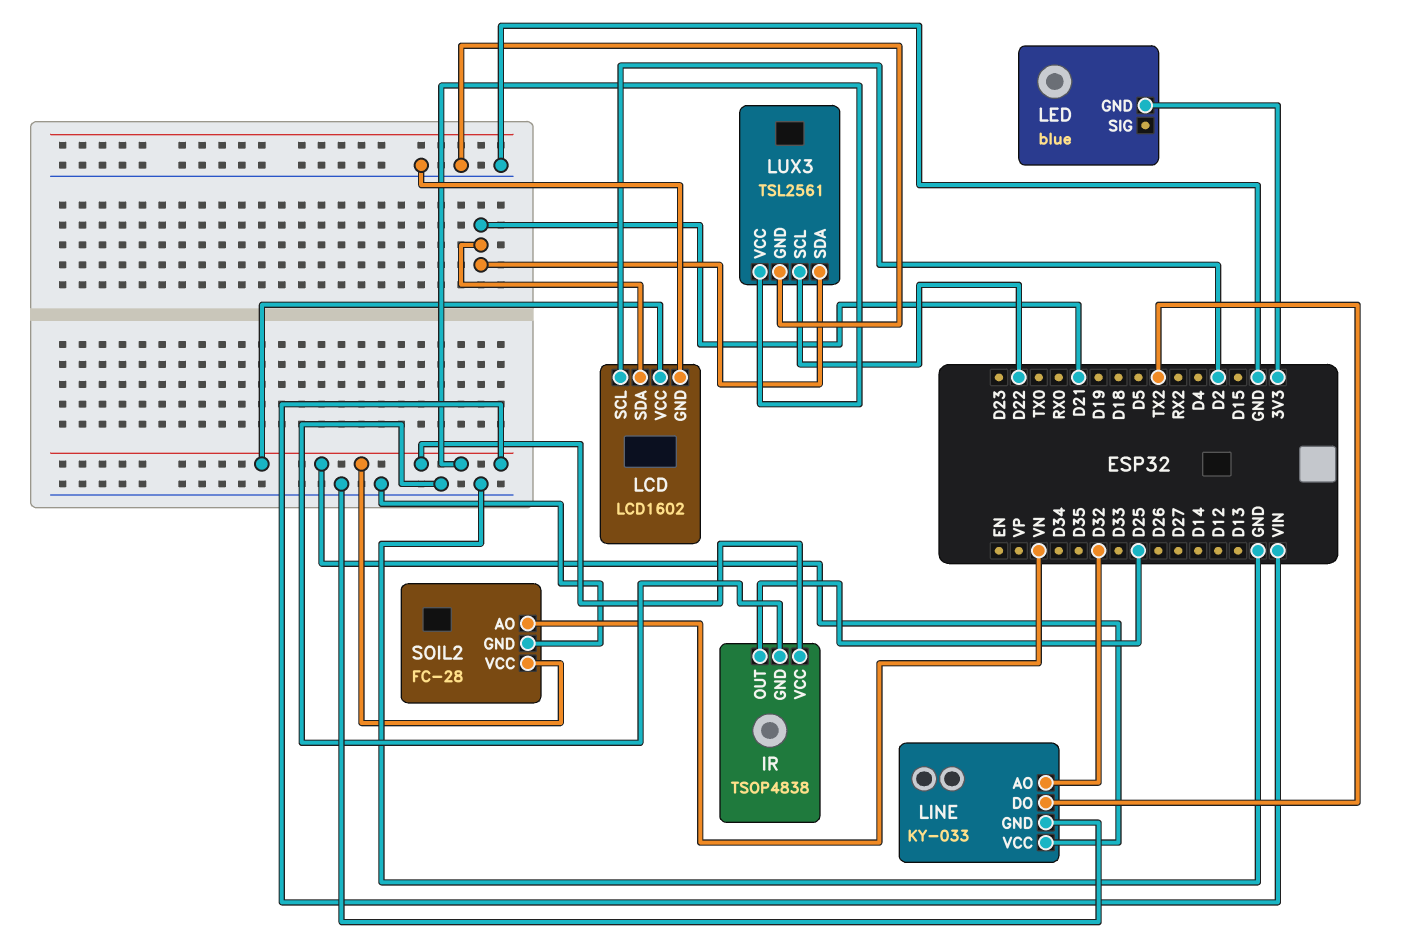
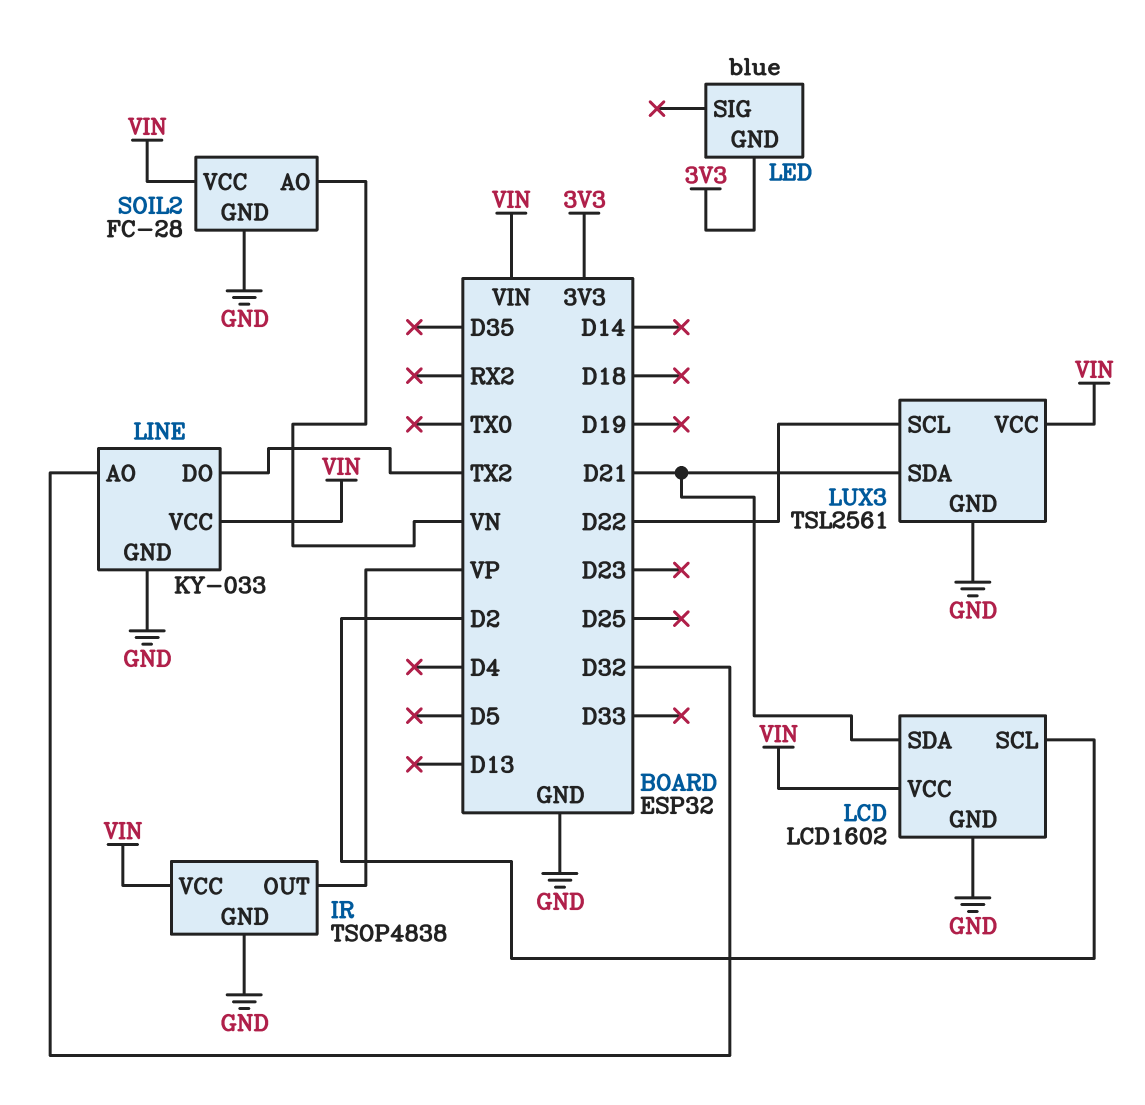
IR pin OUT: D25 -> VP

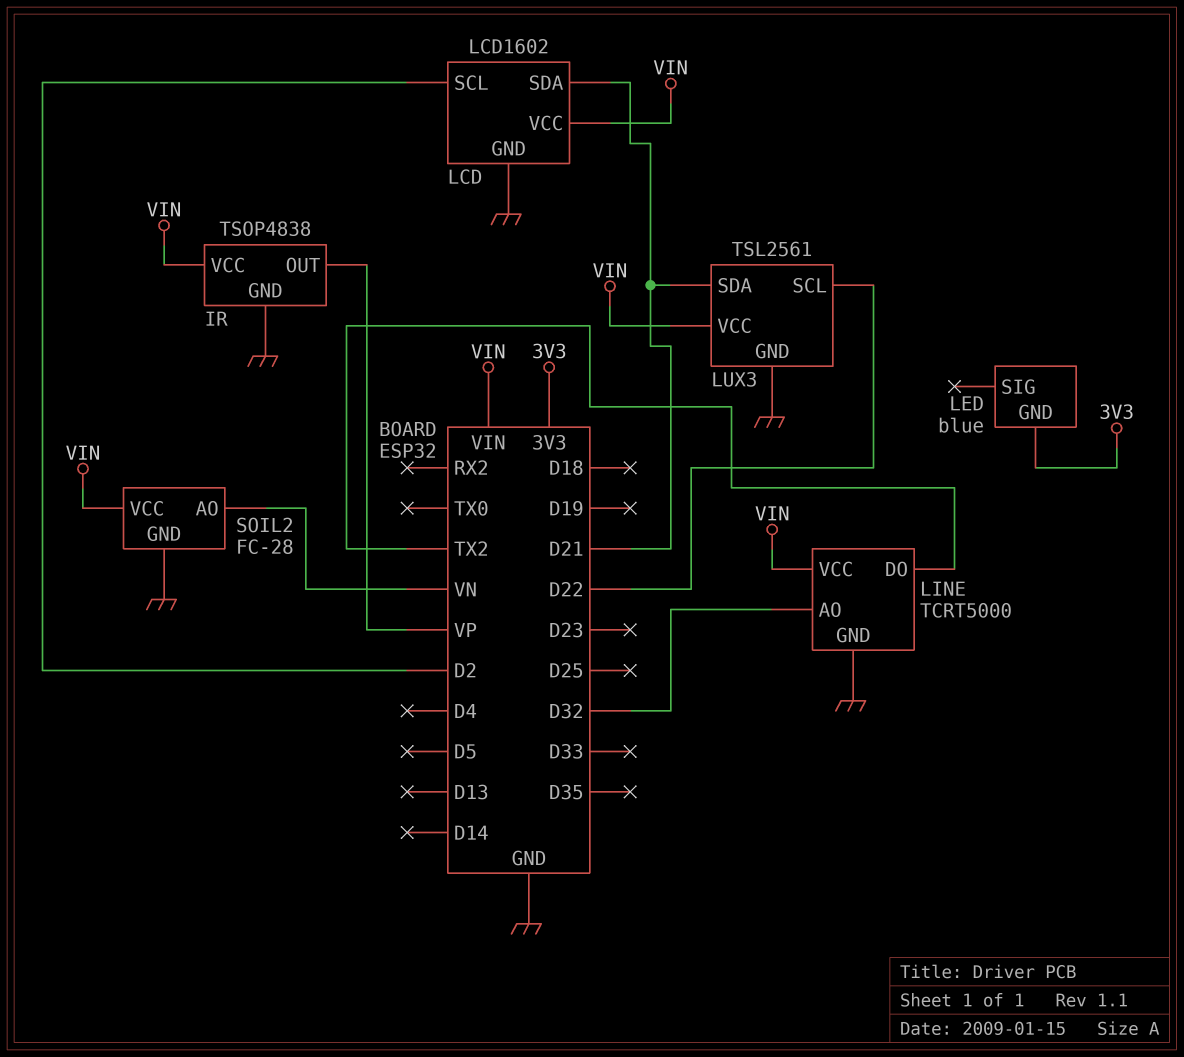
LINE: KY-033 -> TCRT5000

